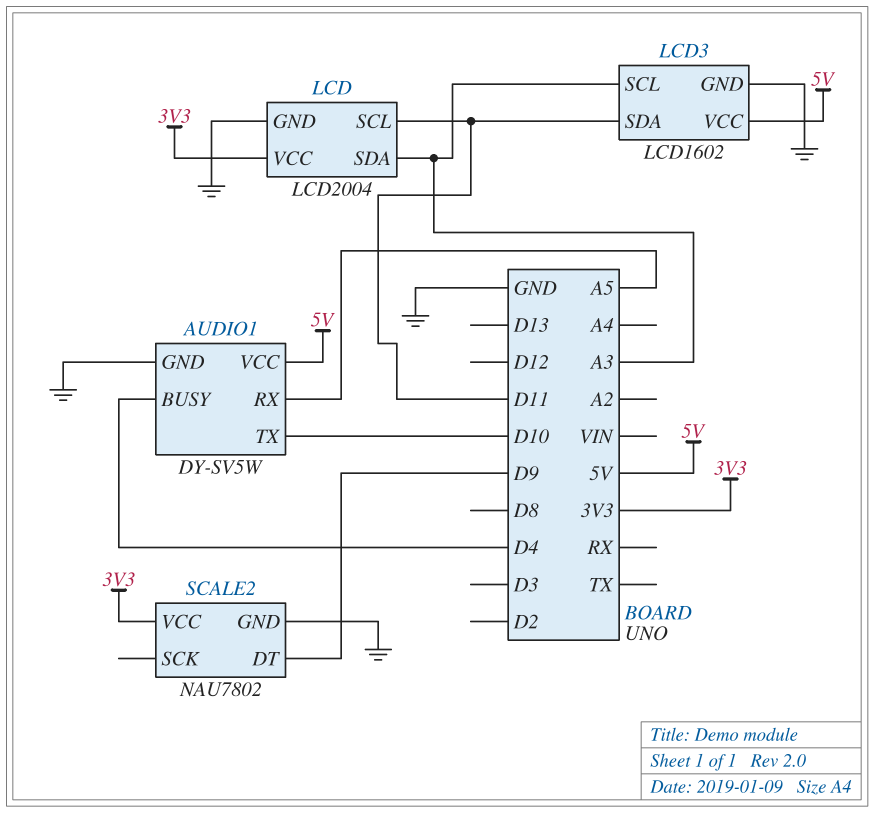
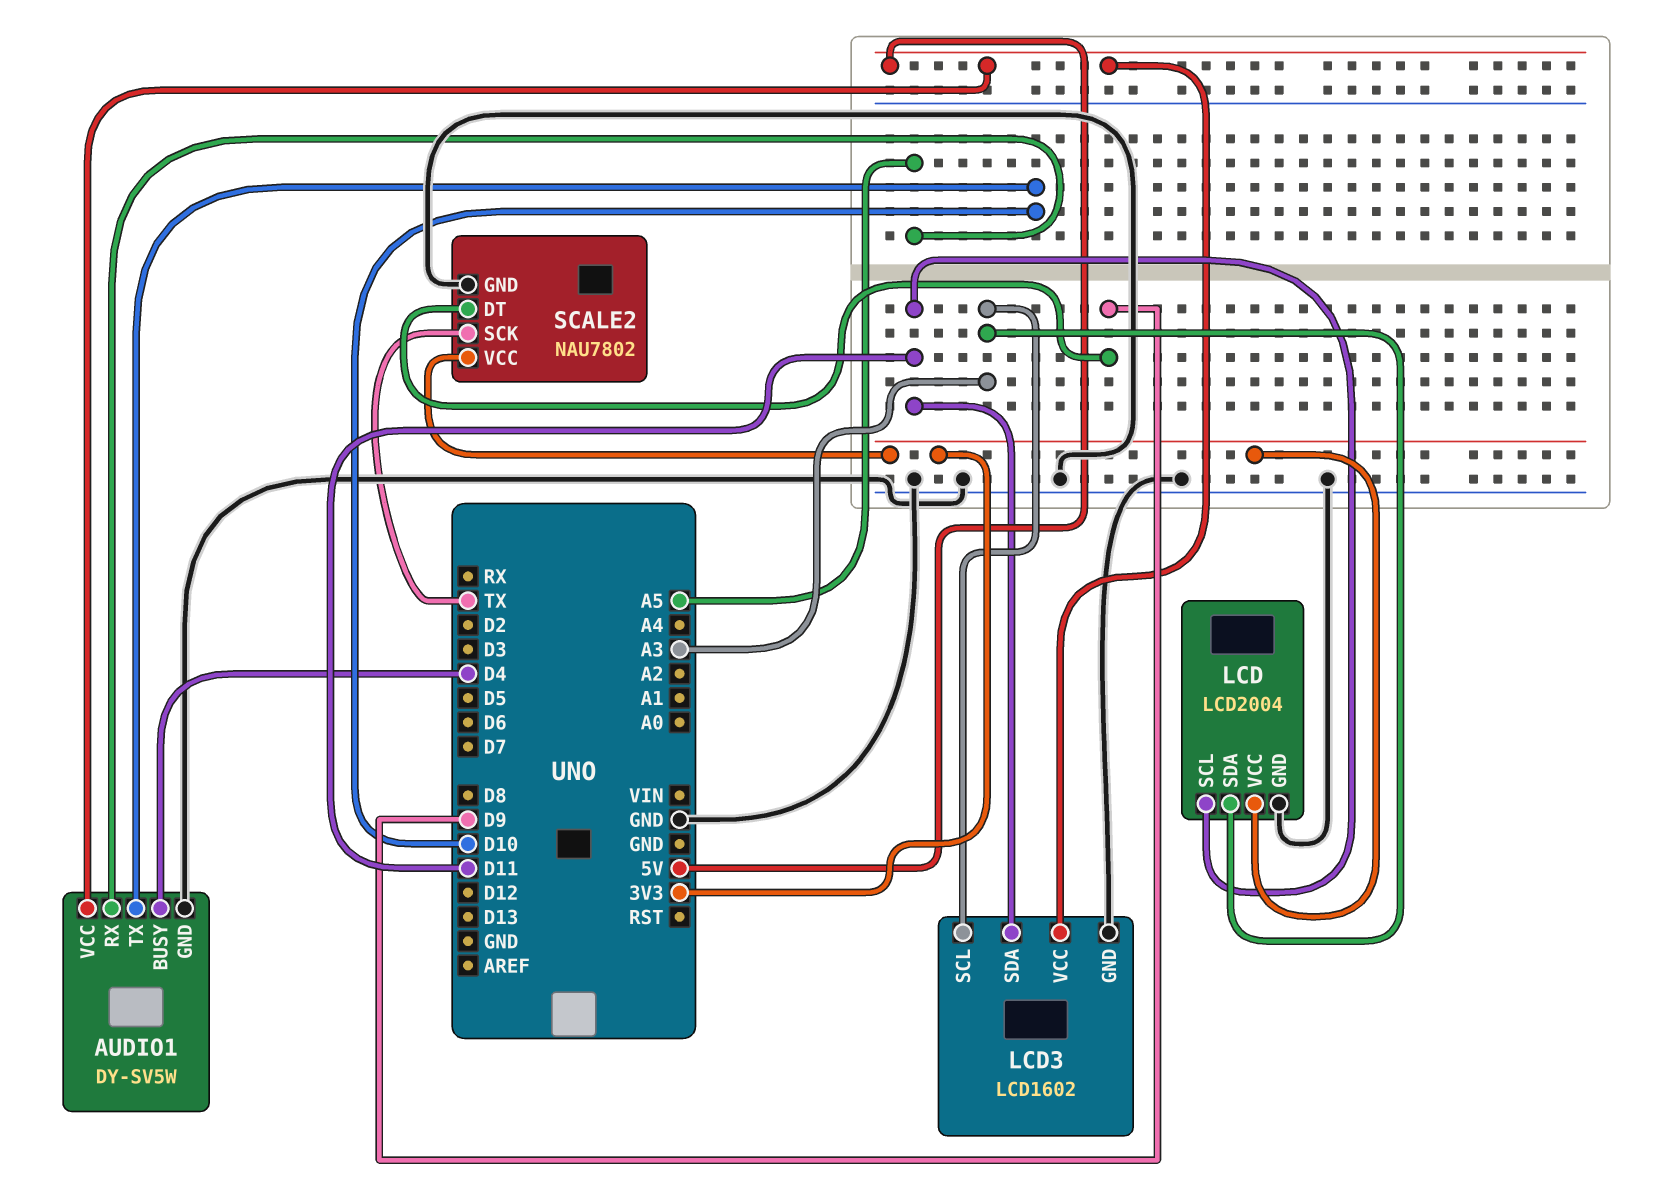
SCALE2 pin SCK: none -> TX

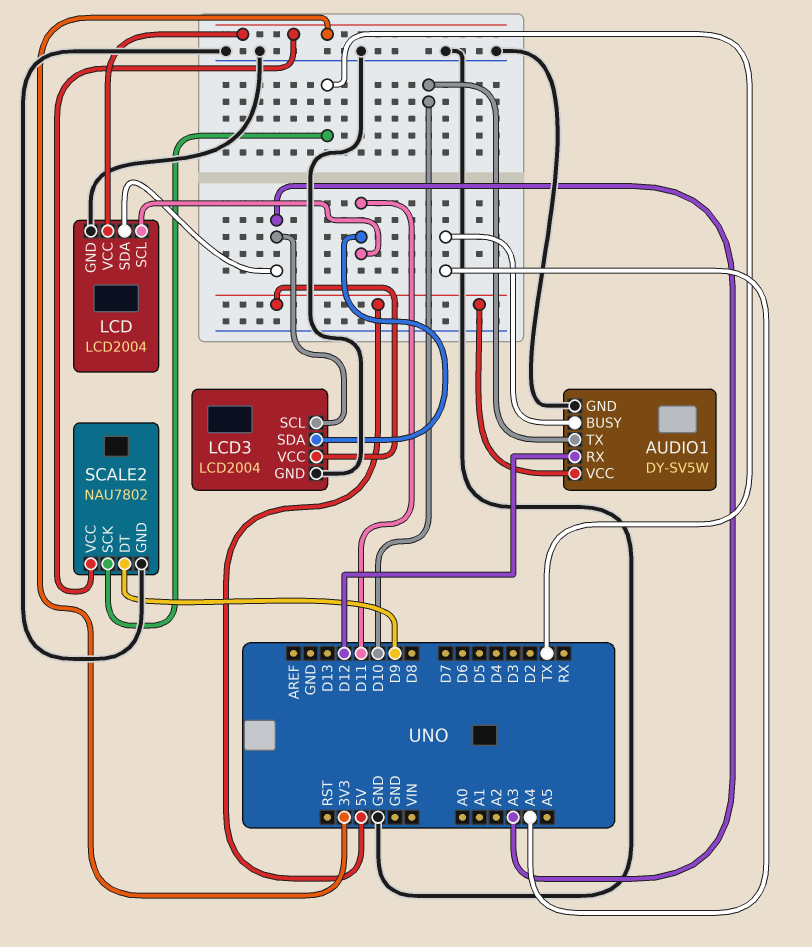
AUDIO1 pin BUSY: D4 -> A4
AUDIO1 pin RX: A5 -> D12
LCD3: LCD1602 -> LCD2004

